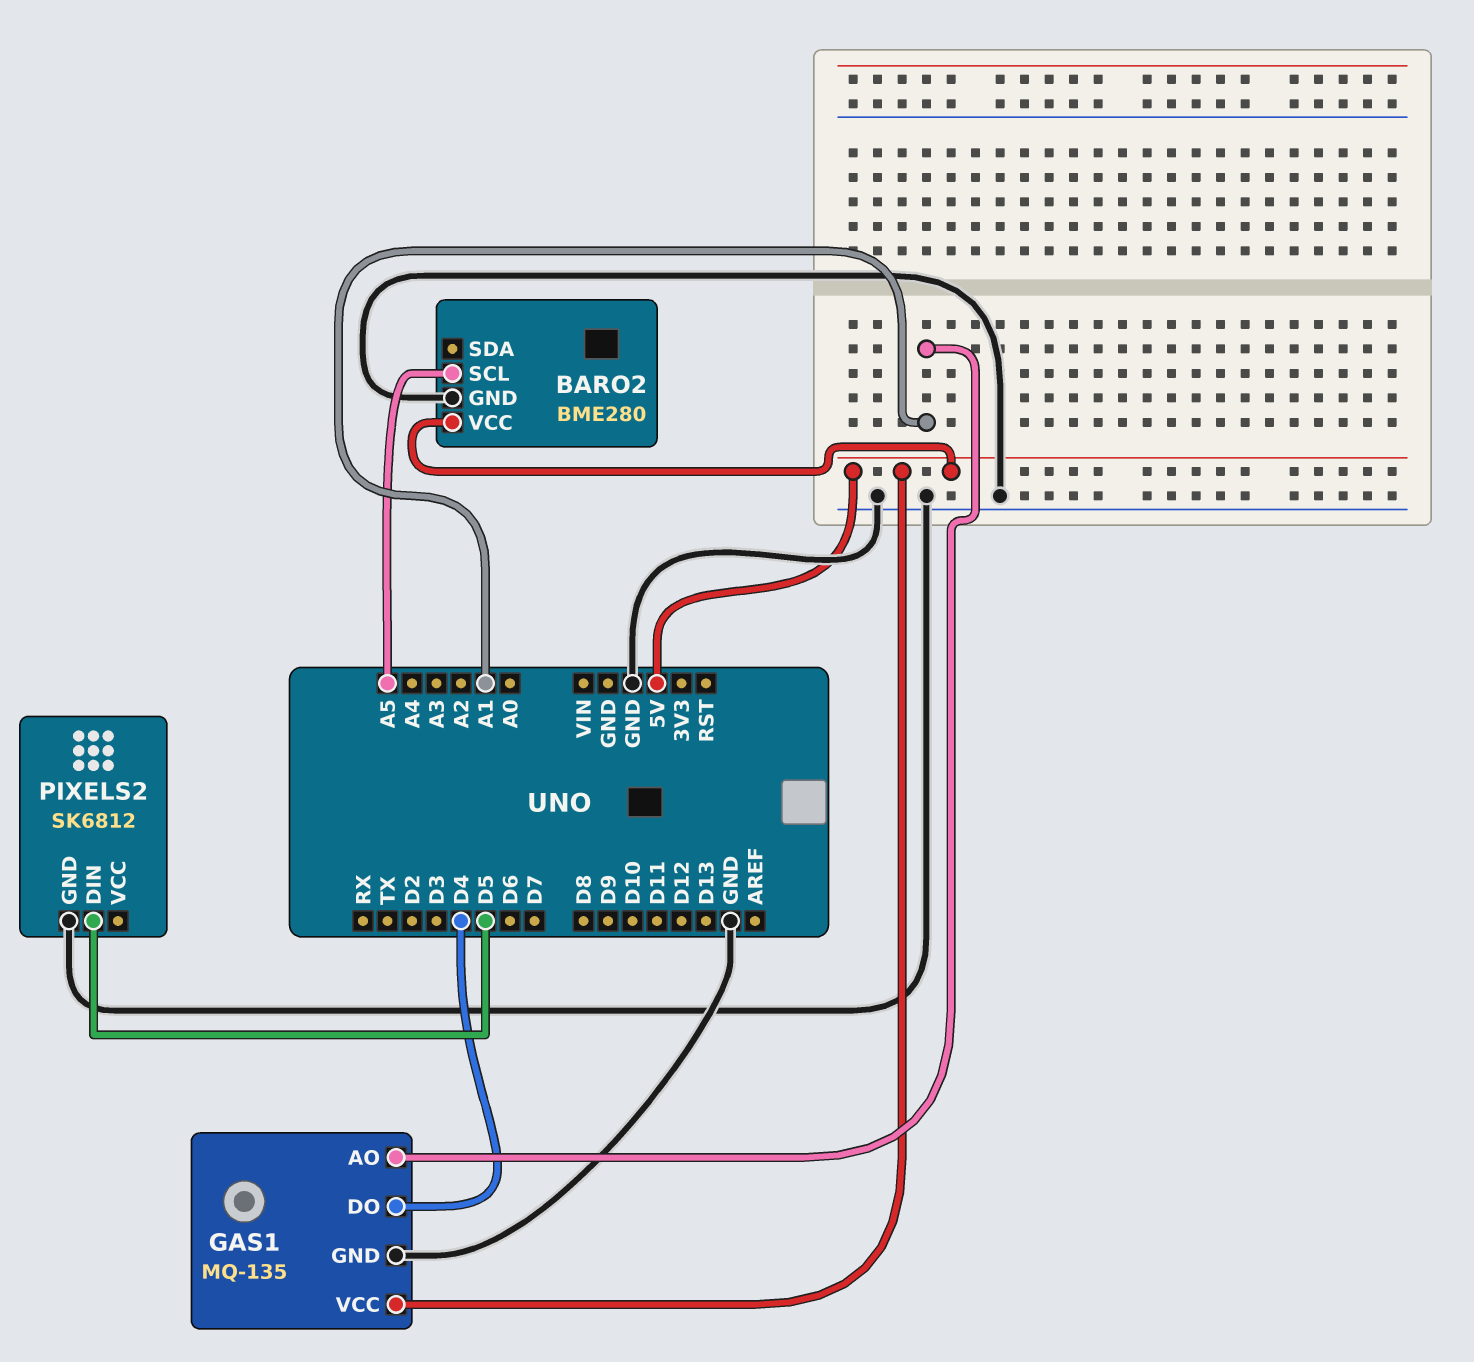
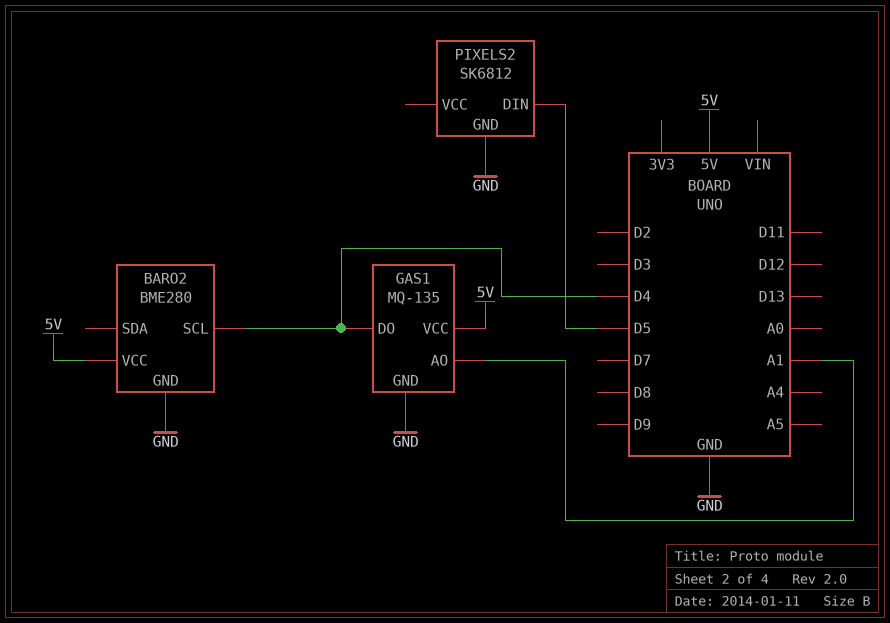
BARO2 pin SCL: A5 -> D4

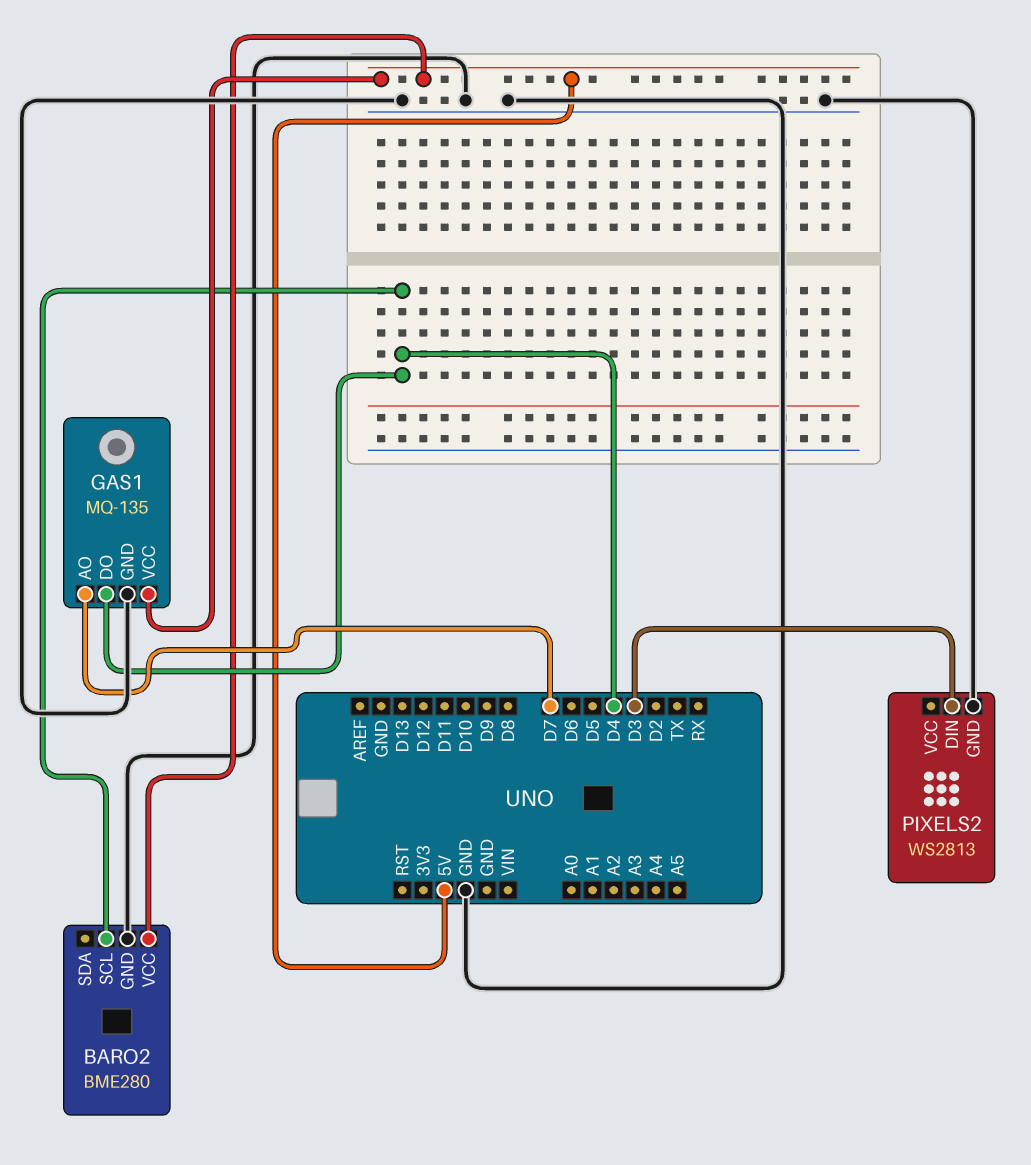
GAS1 pin AO: A1 -> D7
PIXELS2: SK6812 -> WS2813
PIXELS2 pin DIN: D5 -> D3

